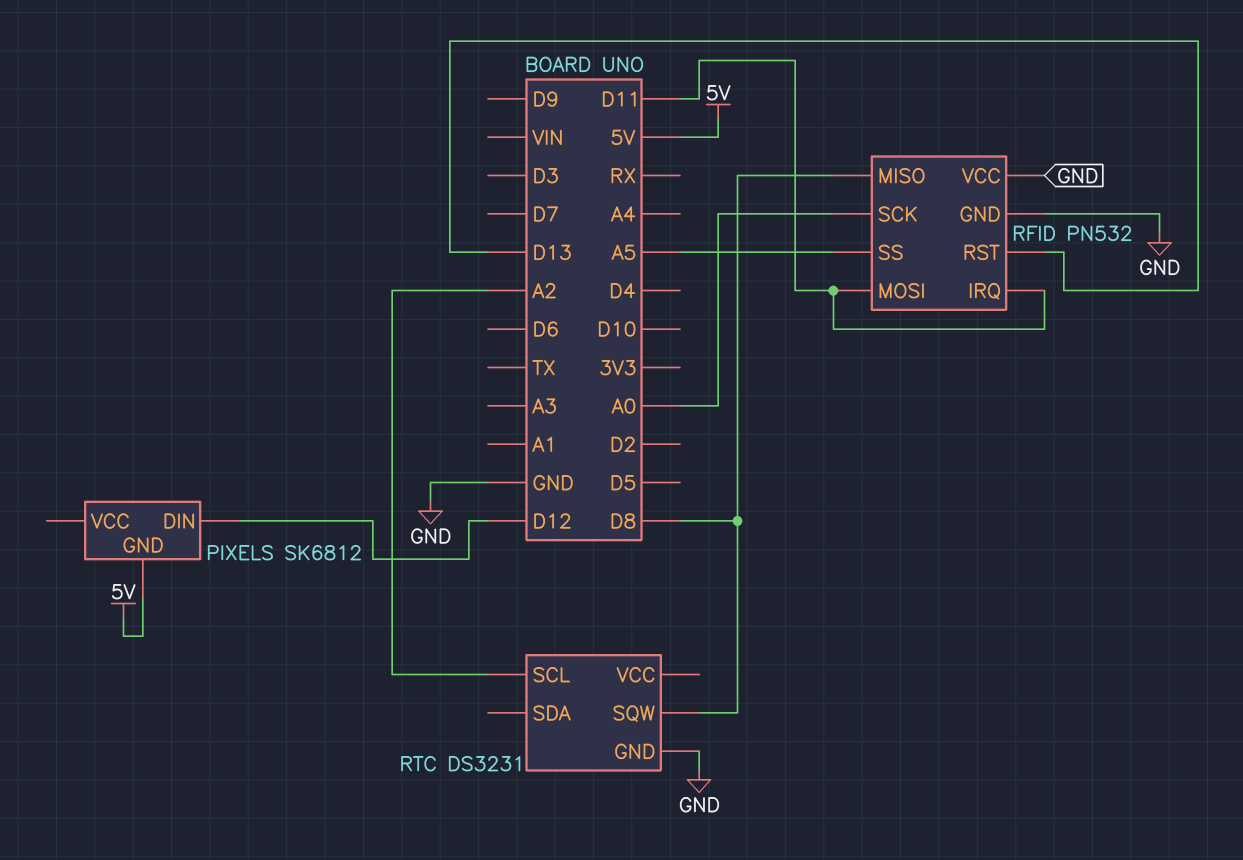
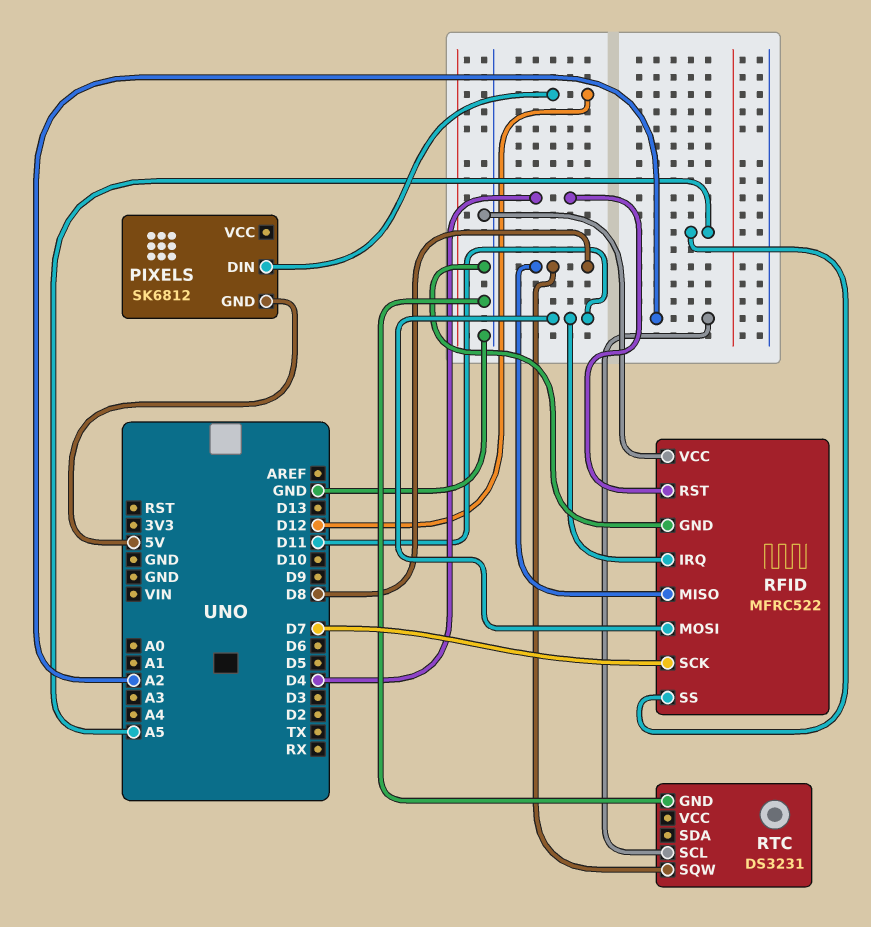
RFID: PN532 -> MFRC522
RFID pin RST: D13 -> D4
RFID pin SCK: A0 -> D7

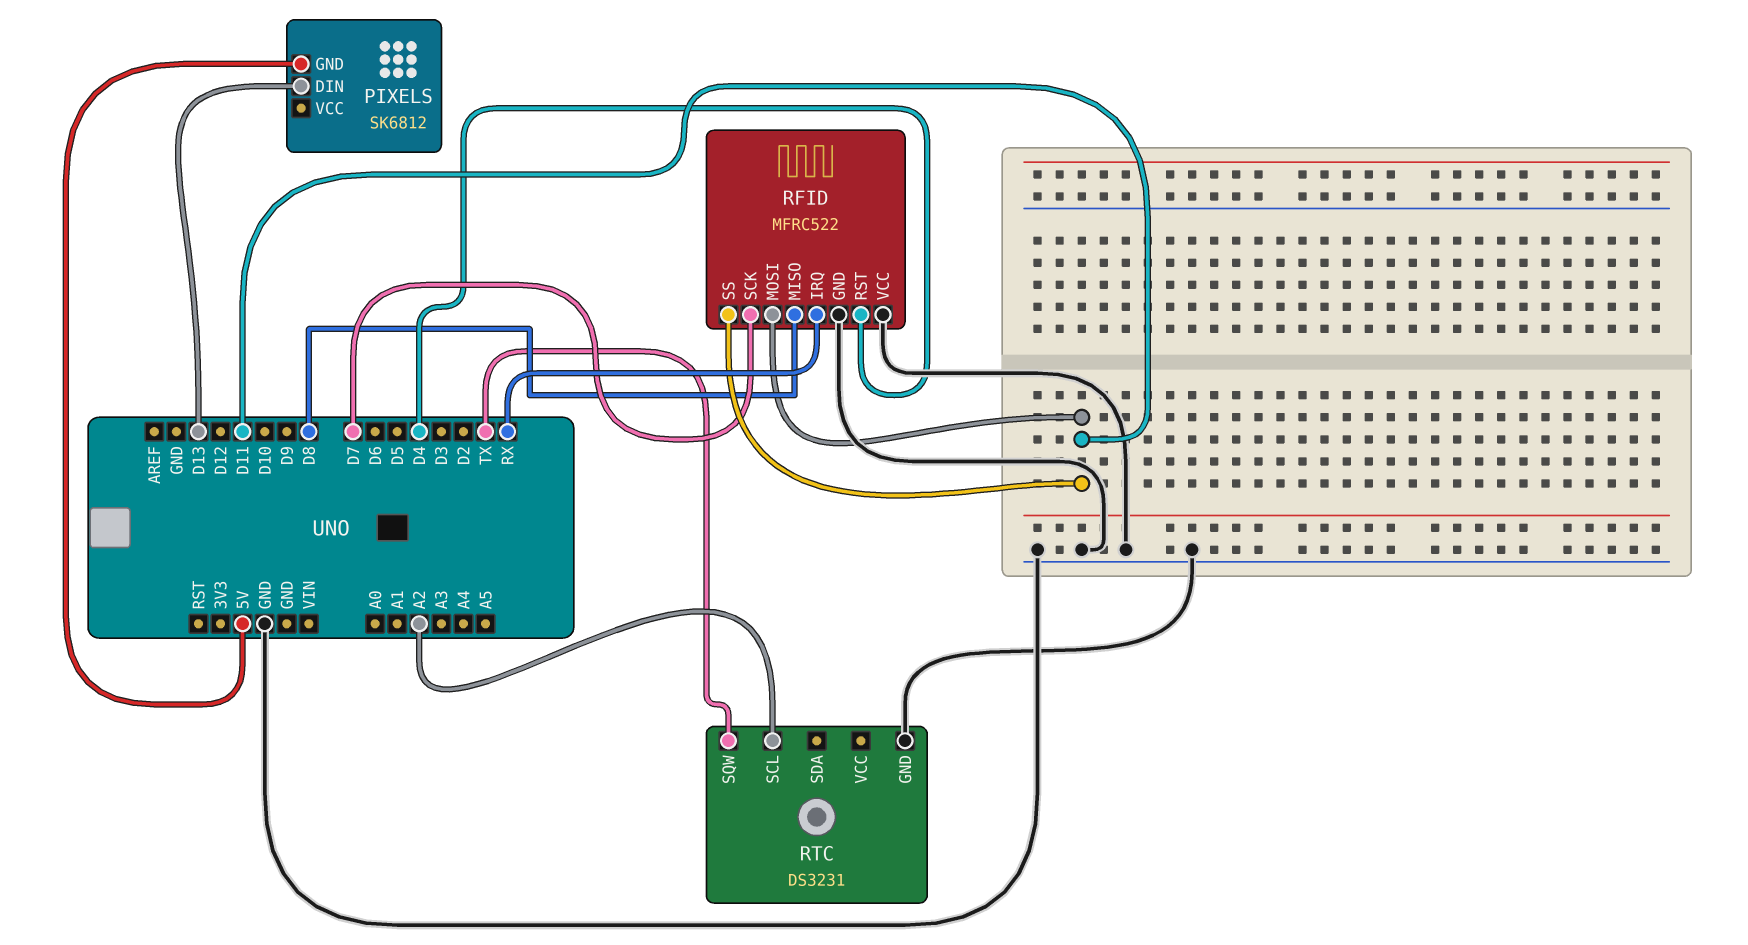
PIXELS pin DIN: D12 -> D13
RFID pin IRQ: D11 -> RX
RFID pin SS: A5 -> D11
RTC pin SQW: D8 -> TX

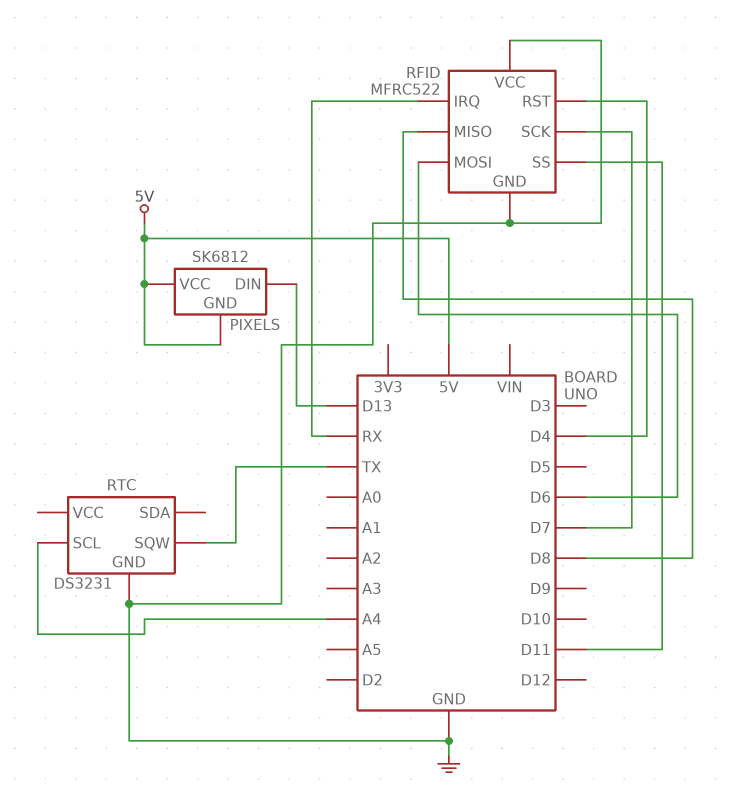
PIXELS pin VCC: none -> 5V
RFID pin MOSI: D11 -> D6
RTC pin SCL: A2 -> A4

